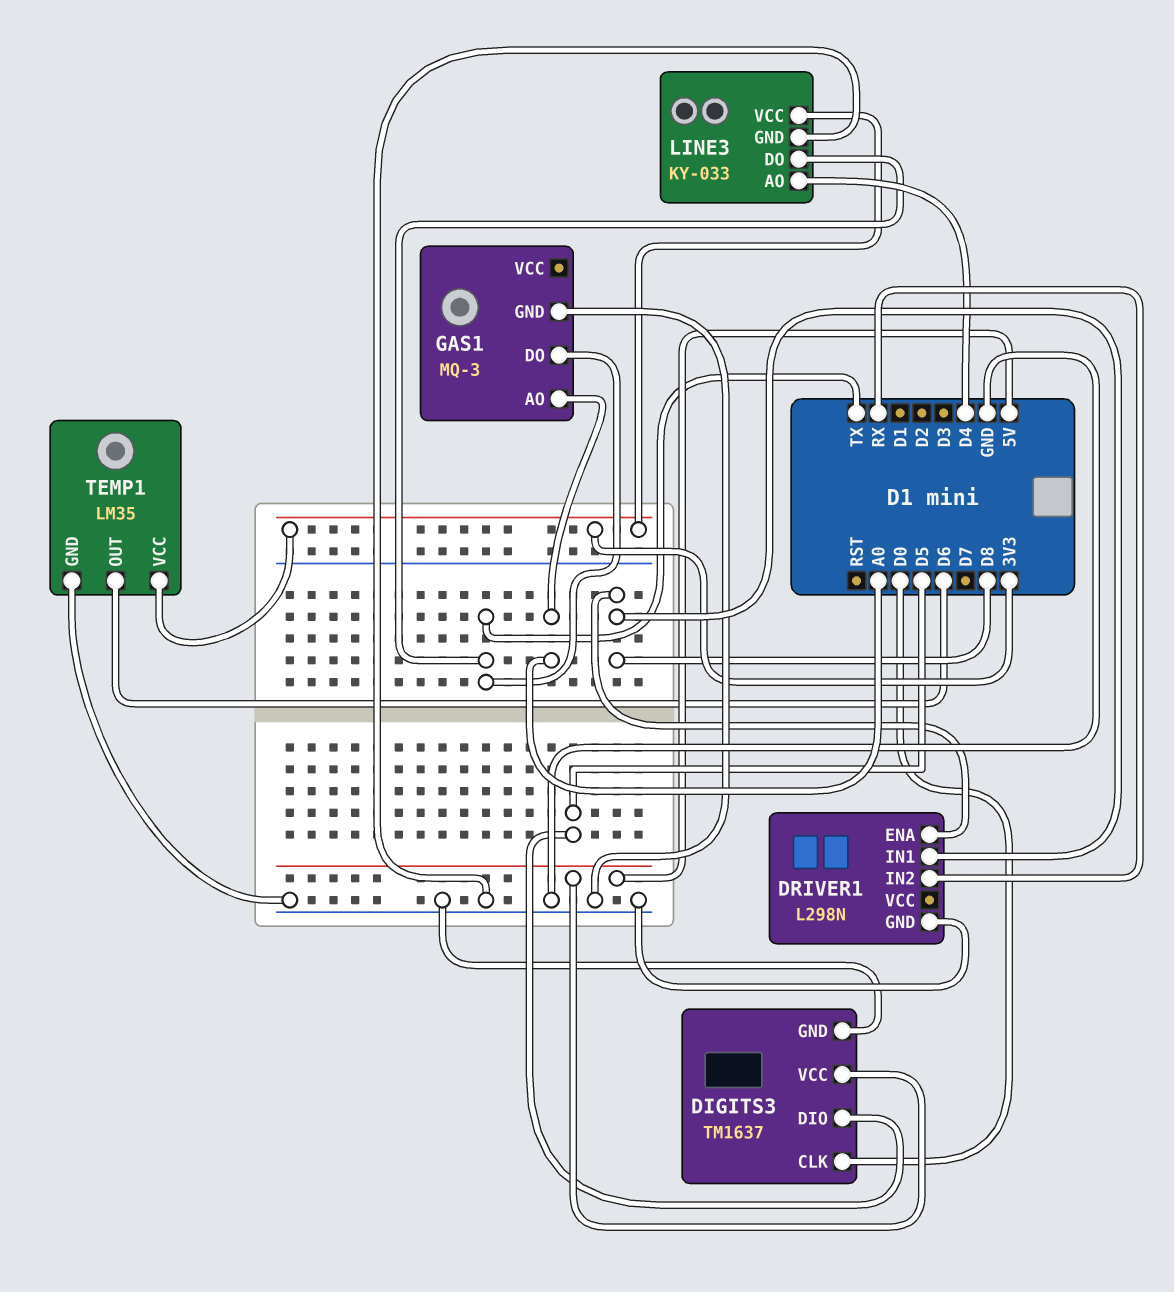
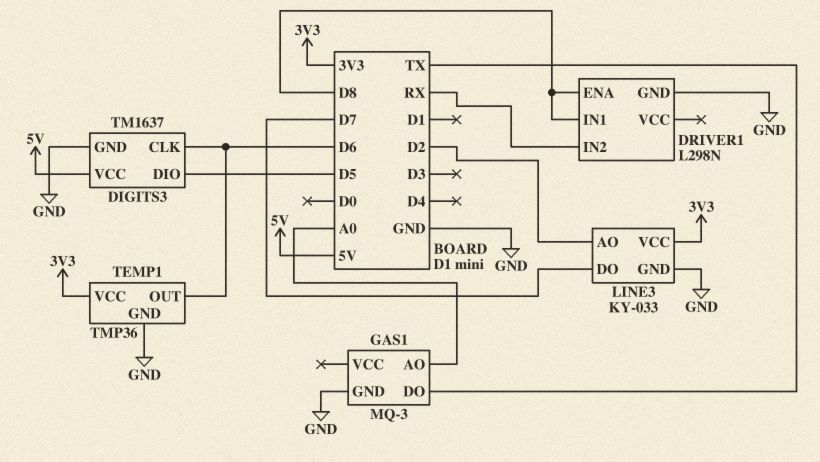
DIGITS3 pin CLK: D0 -> D6
LINE3 pin AO: D4 -> D2
LINE3 pin DO: TX -> D7
TEMP1: LM35 -> TMP36

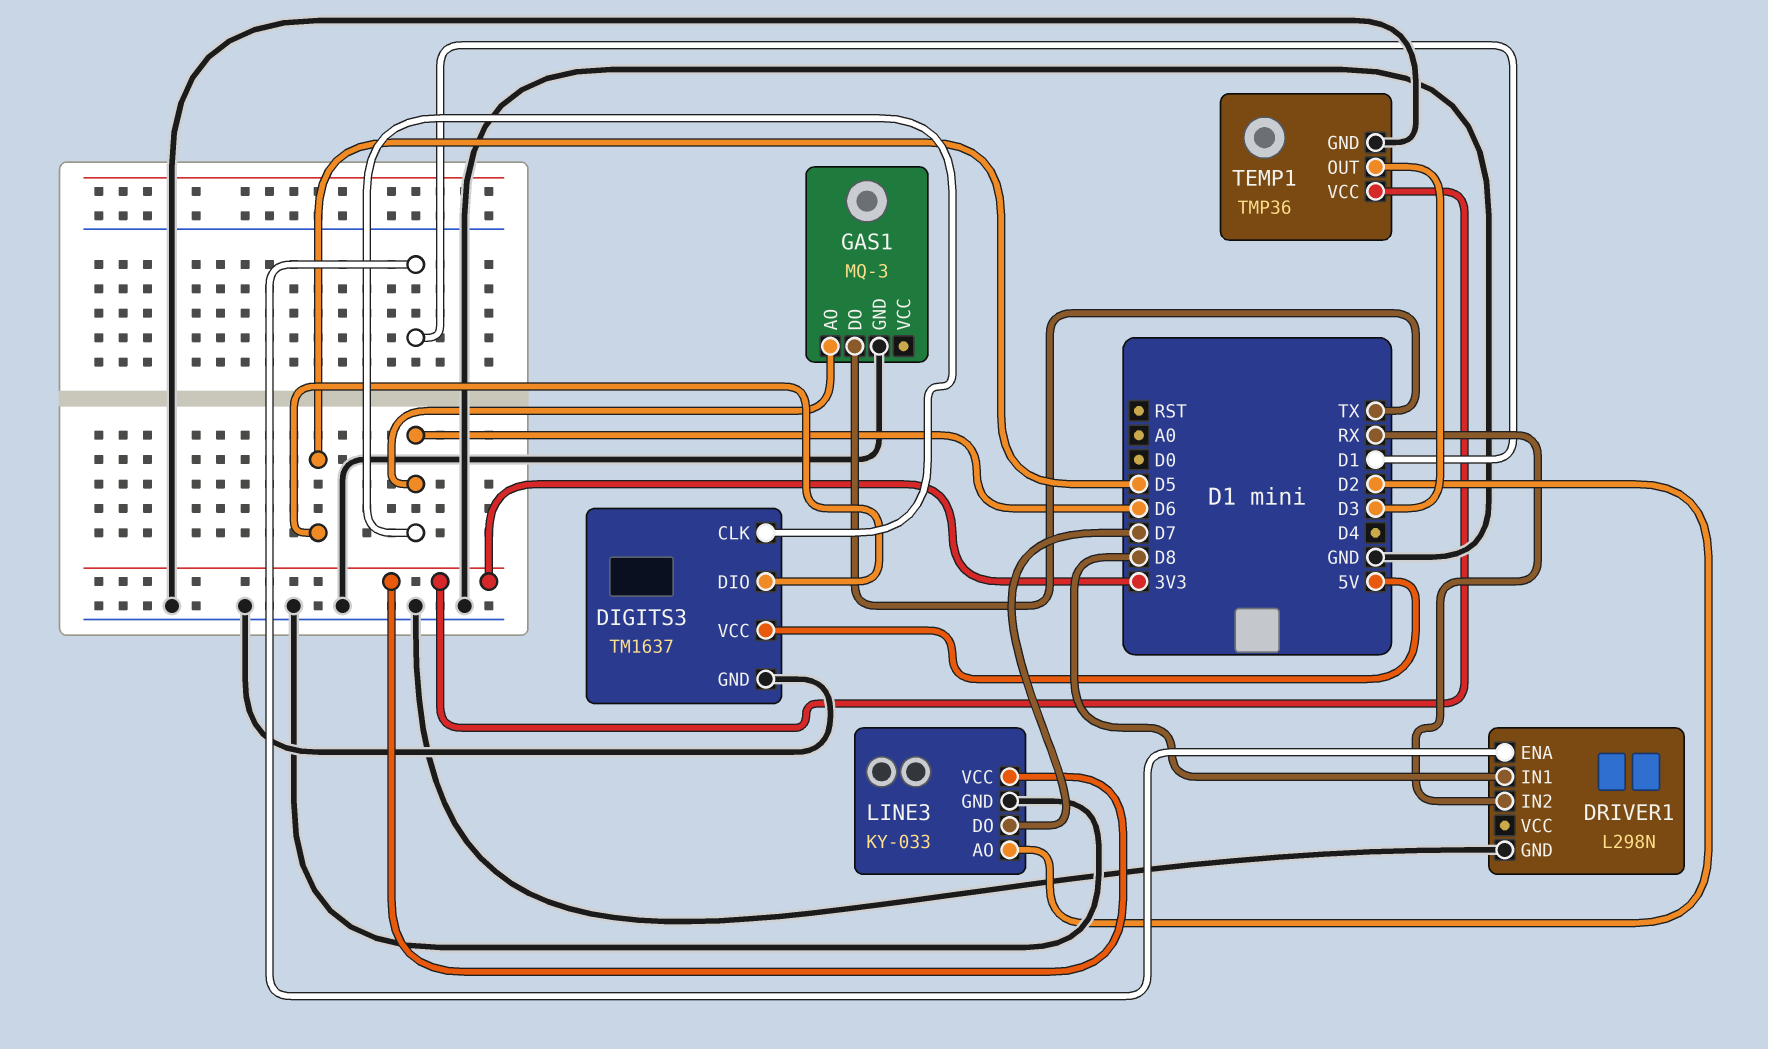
DRIVER1 pin ENA: D8 -> D1
GAS1 pin AO: A0 -> D6
TEMP1 pin OUT: D6 -> D3

